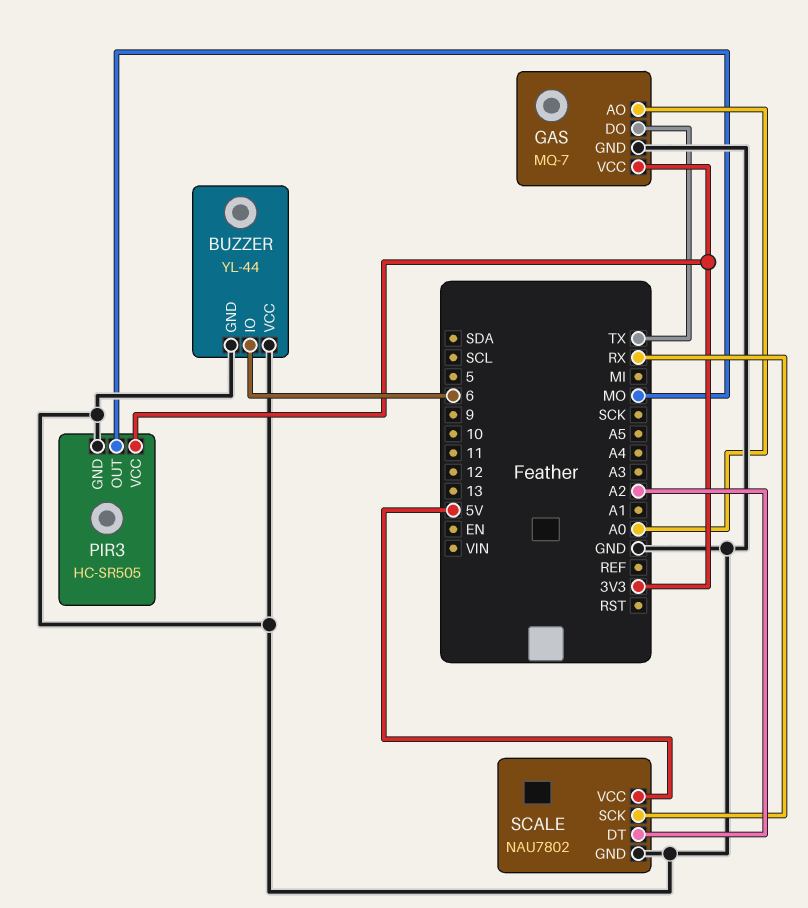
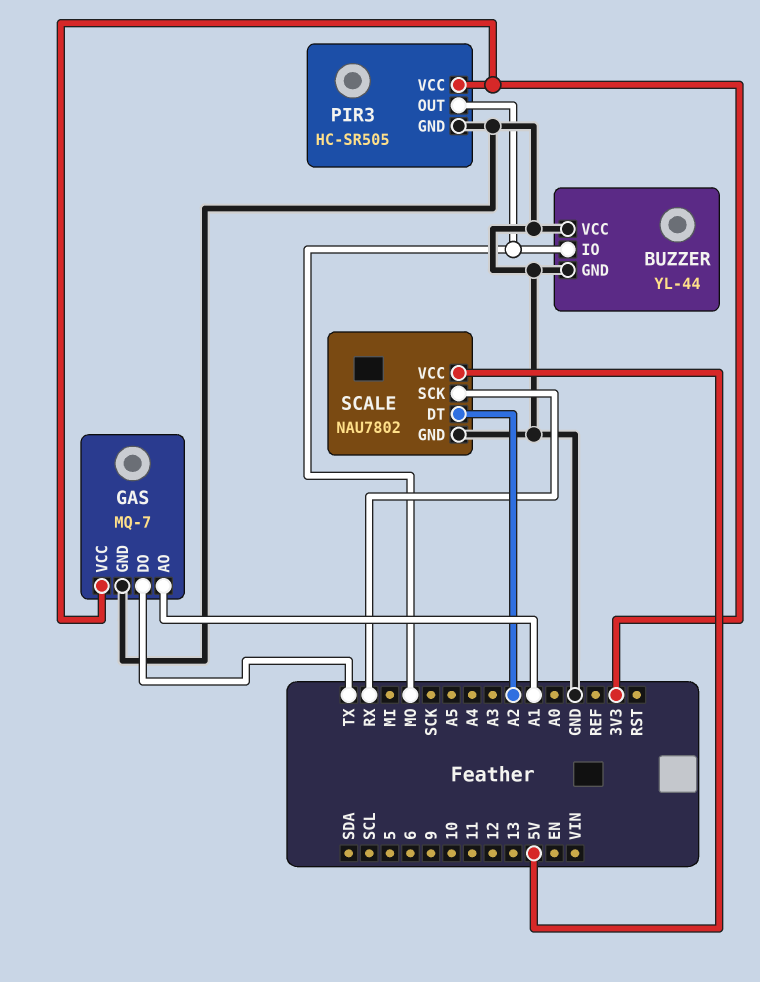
BUZZER pin IO: 6 -> MO
GAS pin AO: A0 -> A1

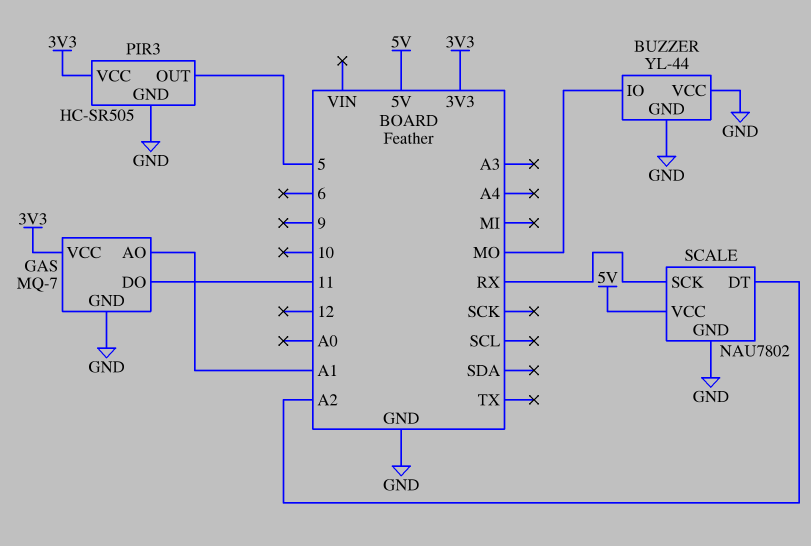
GAS pin DO: TX -> 11
PIR3 pin OUT: MO -> 5

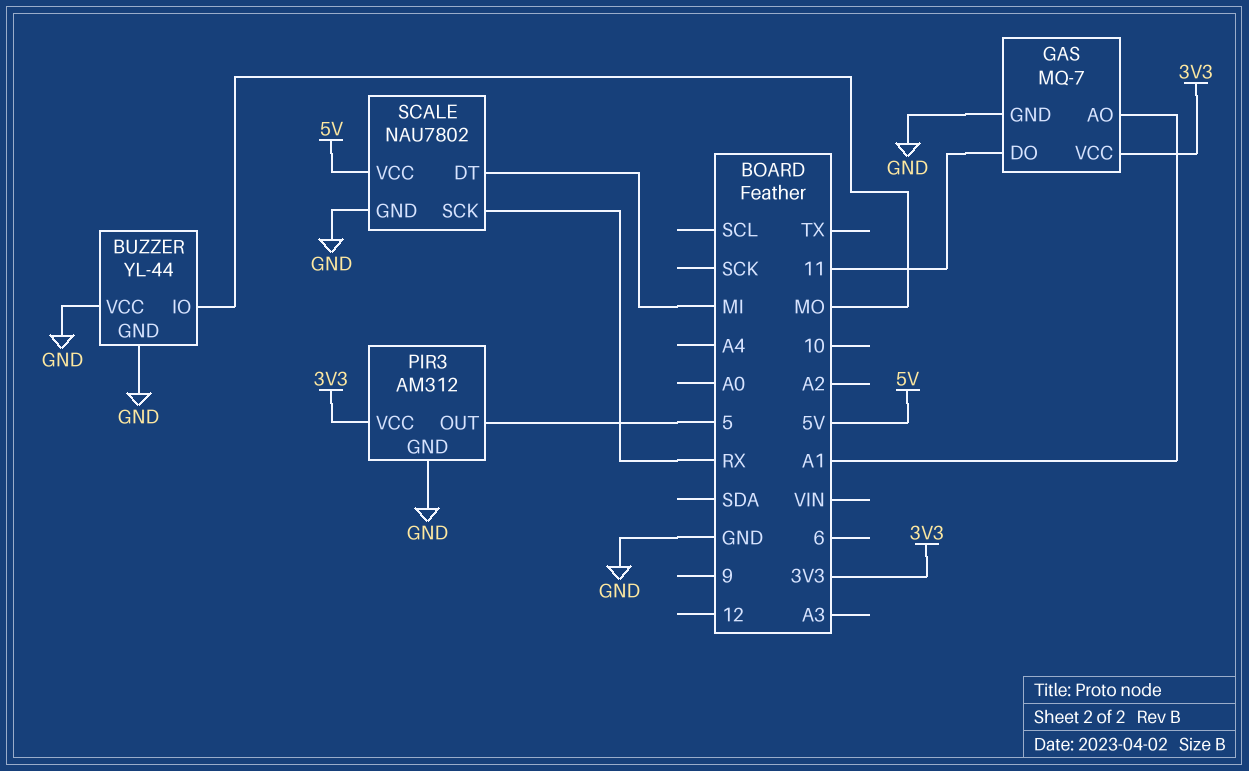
PIR3: HC-SR505 -> AM312
SCALE pin DT: A2 -> MI

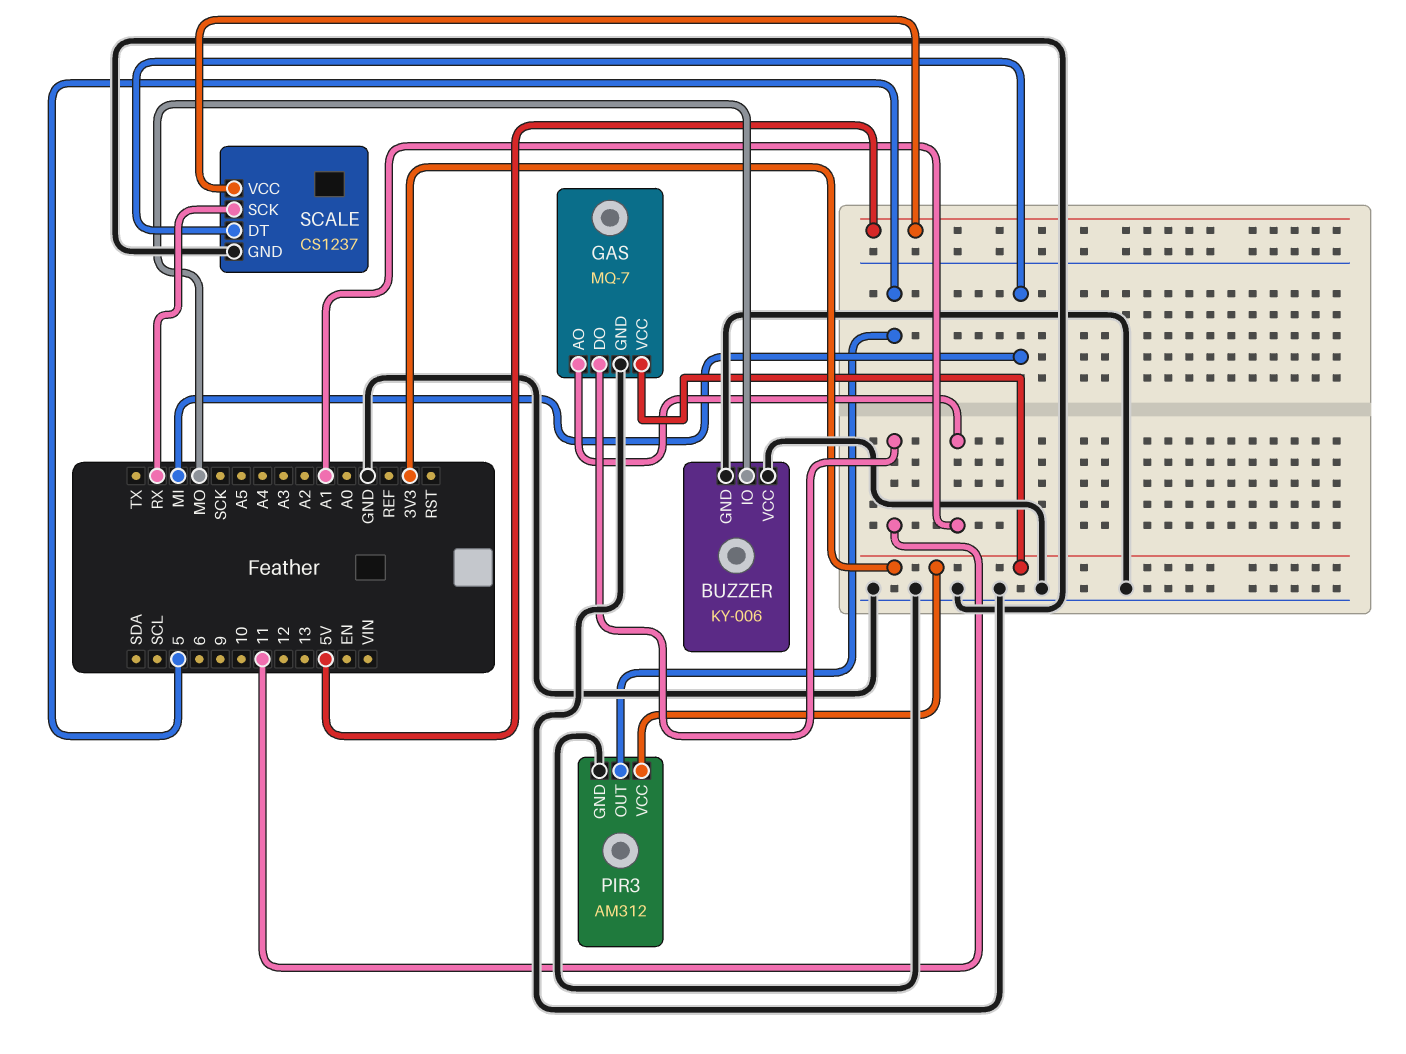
BUZZER: YL-44 -> KY-006
SCALE: NAU7802 -> CS1237

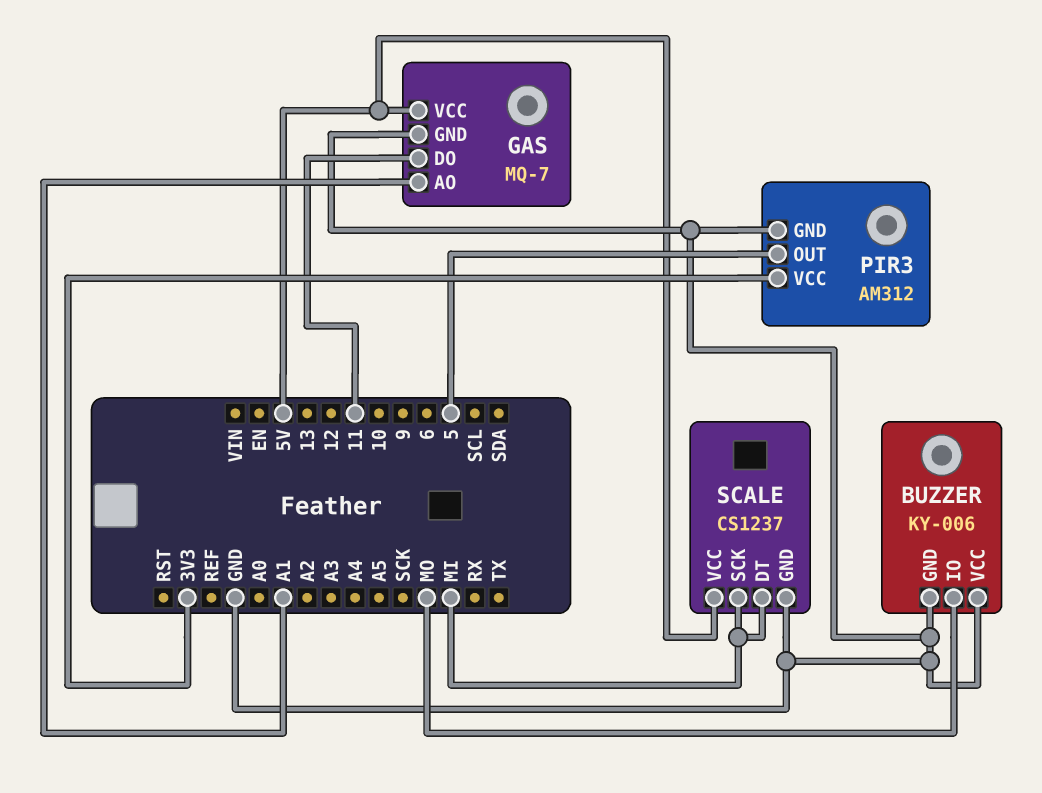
GAS pin VCC: 3V3 -> 5V
SCALE pin SCK: RX -> MI

